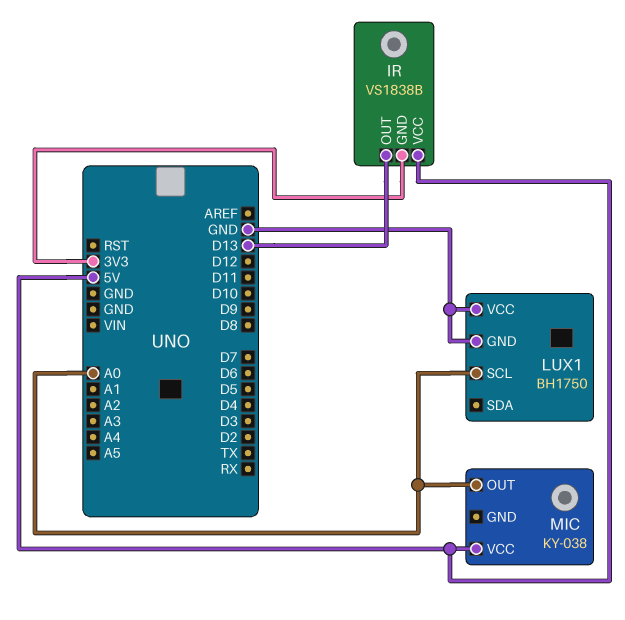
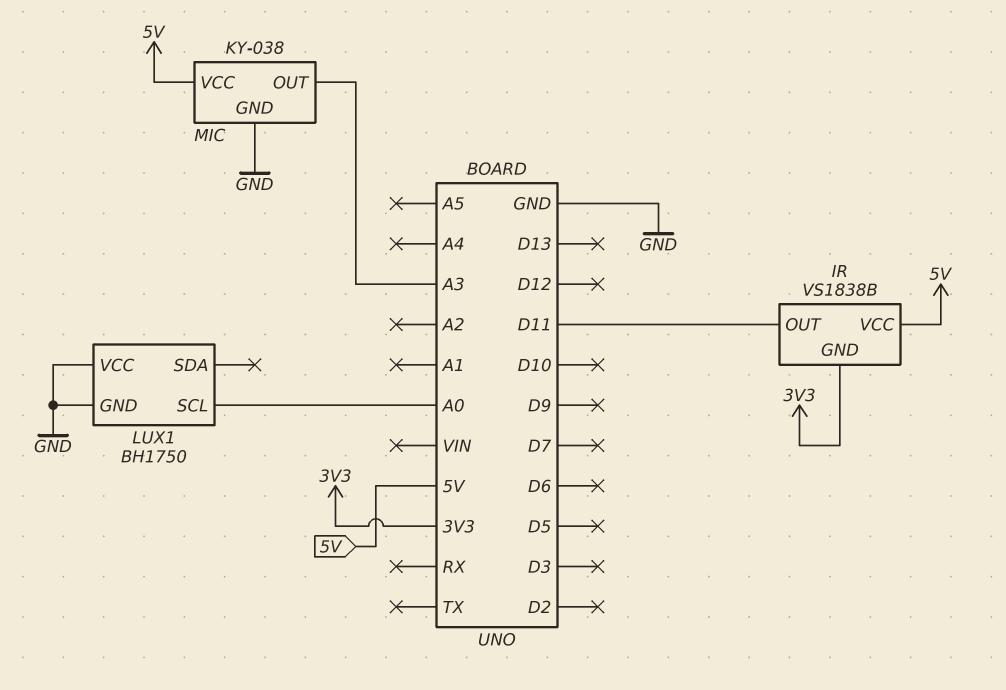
IR pin OUT: D13 -> D11
MIC pin GND: none -> GND
MIC pin OUT: A0 -> A3

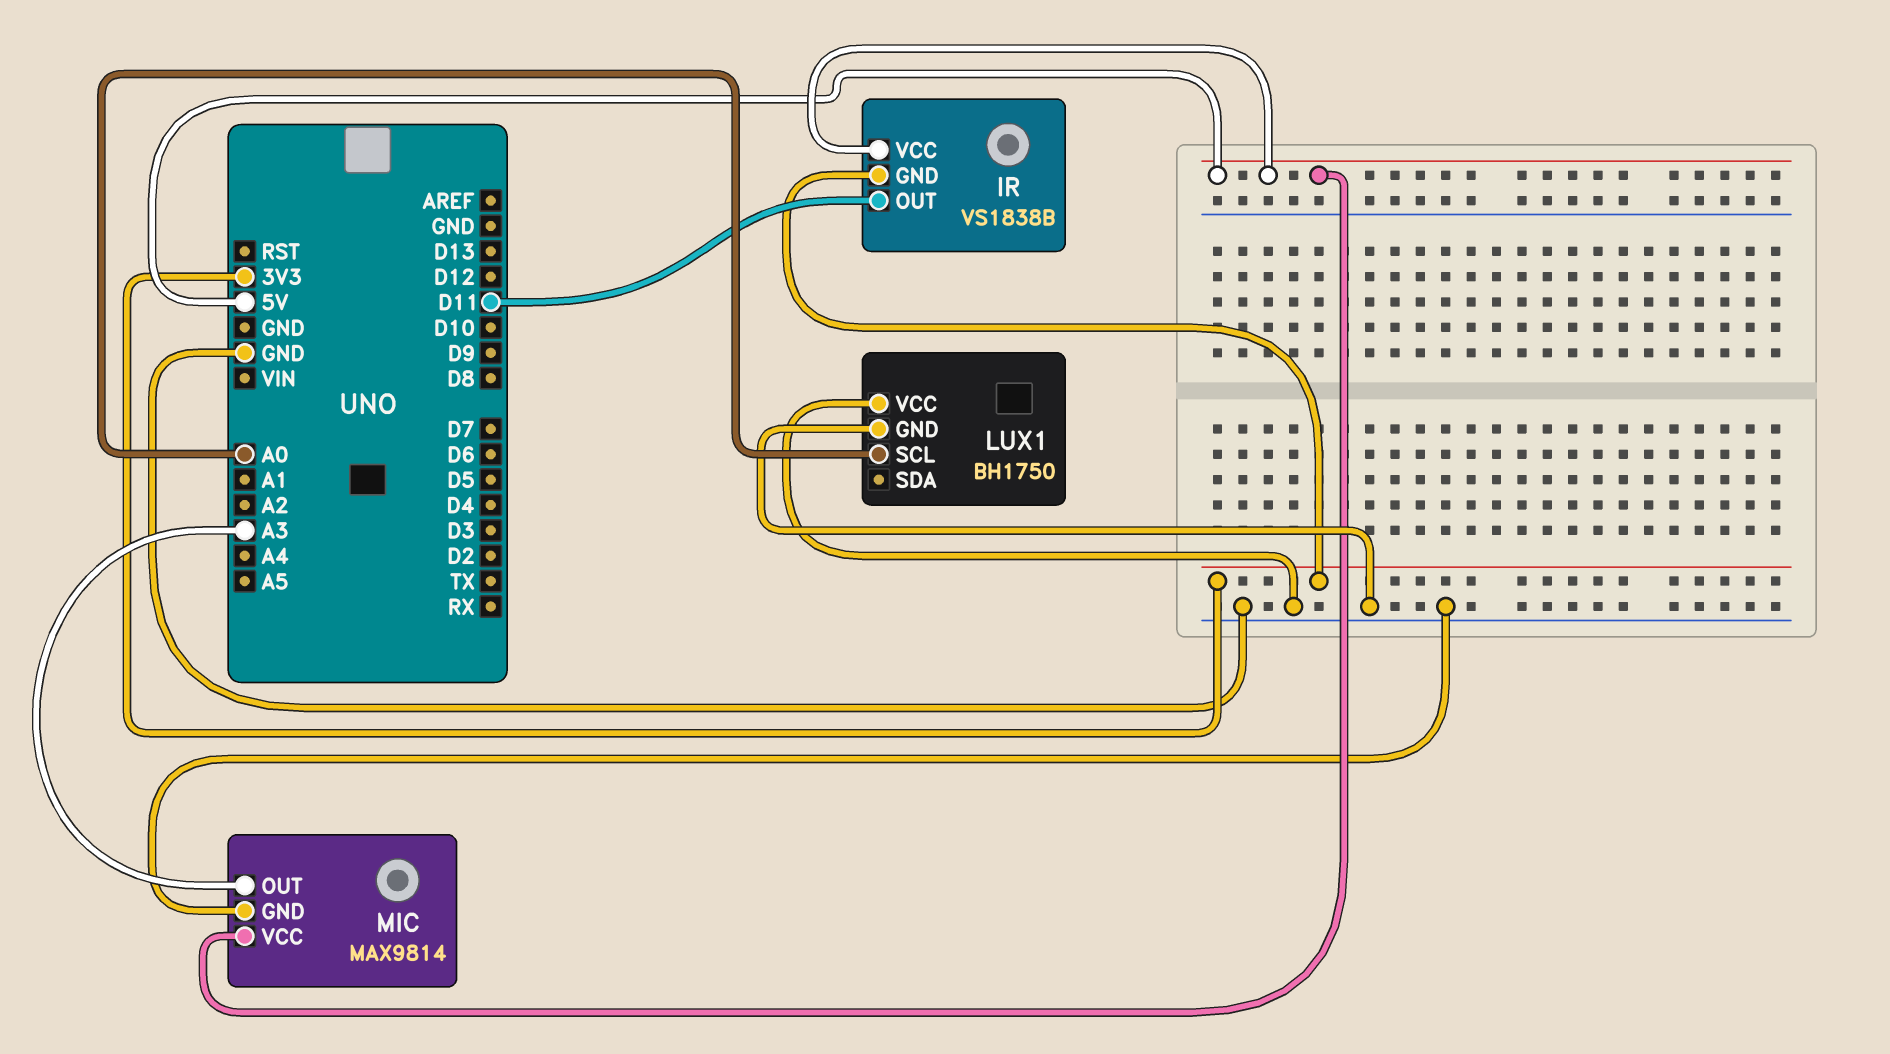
MIC: KY-038 -> MAX9814

